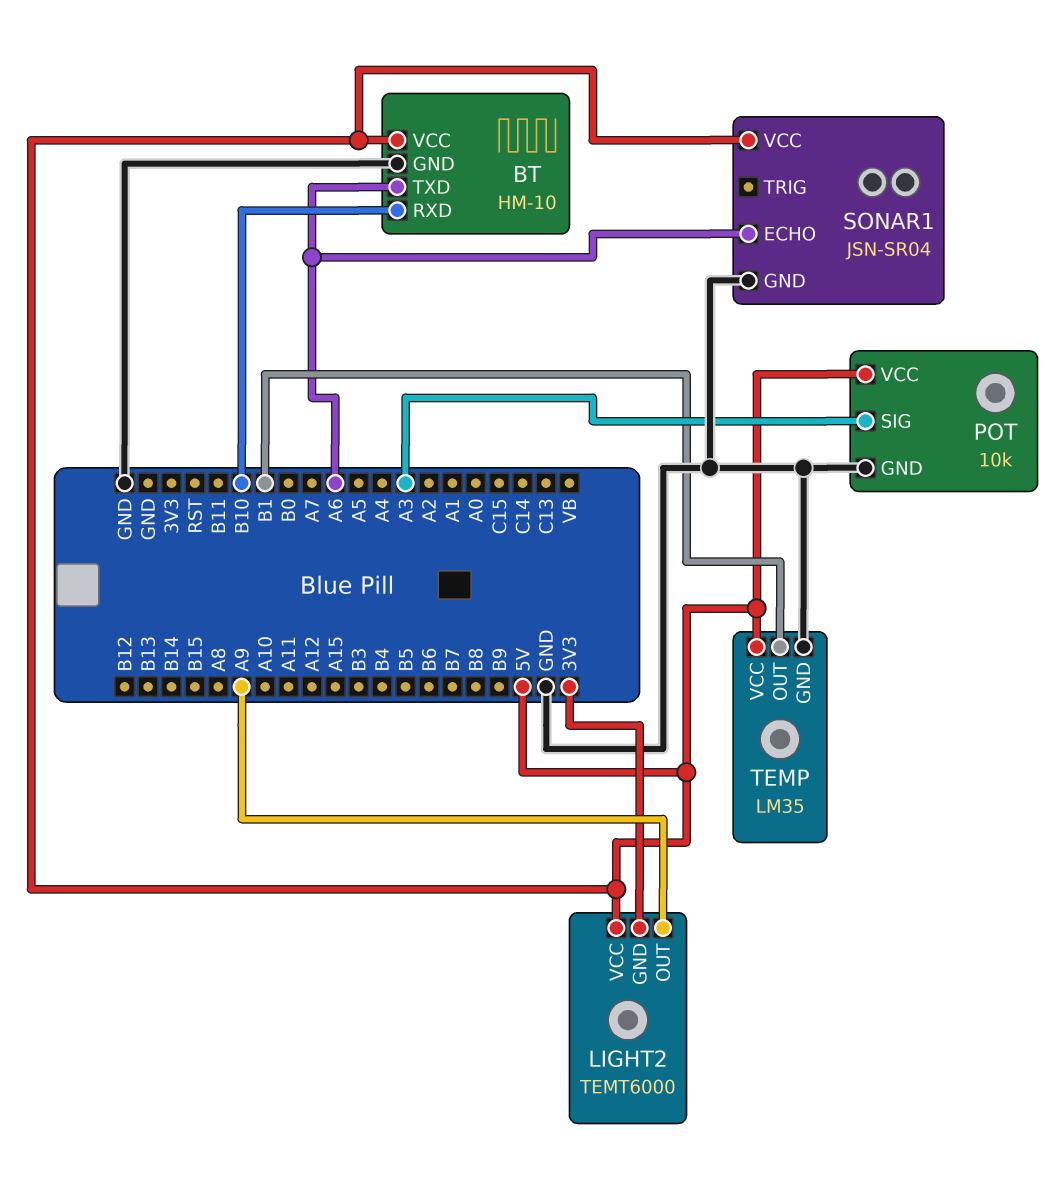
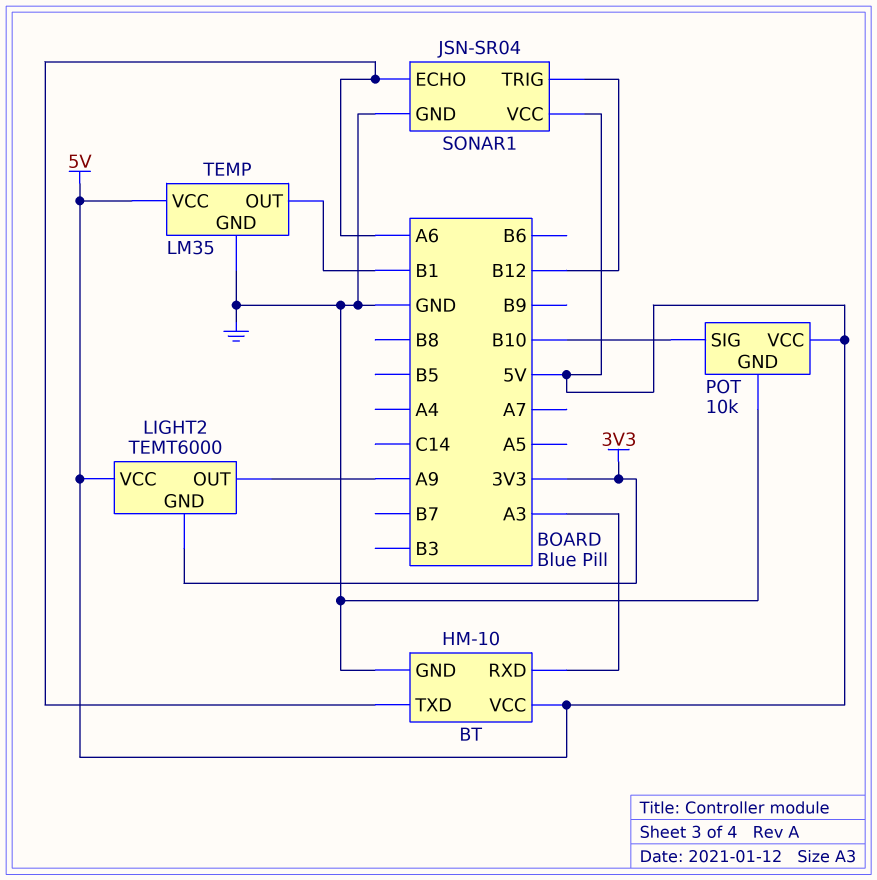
BT pin RXD: B10 -> A3
POT pin SIG: A3 -> B10
SONAR1 pin TRIG: none -> B12

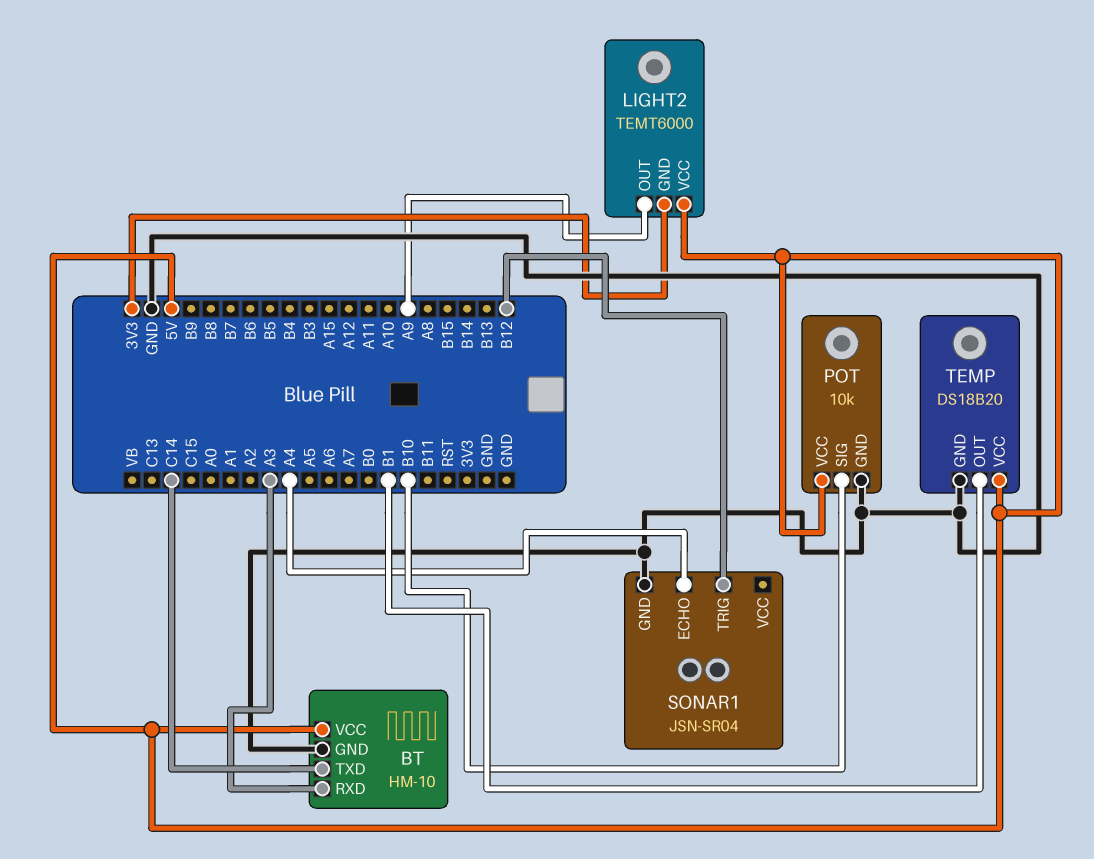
BT pin TXD: A6 -> C14
SONAR1 pin ECHO: A6 -> A4
SONAR1 pin VCC: 5V -> none
TEMP: LM35 -> DS18B20

